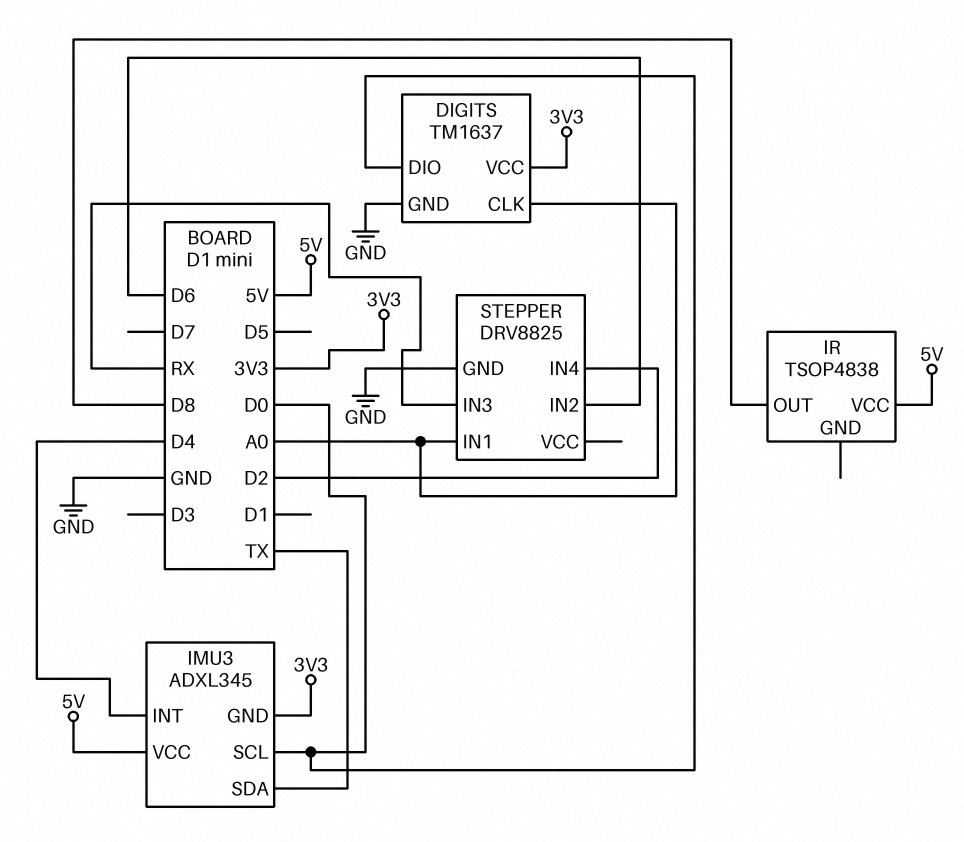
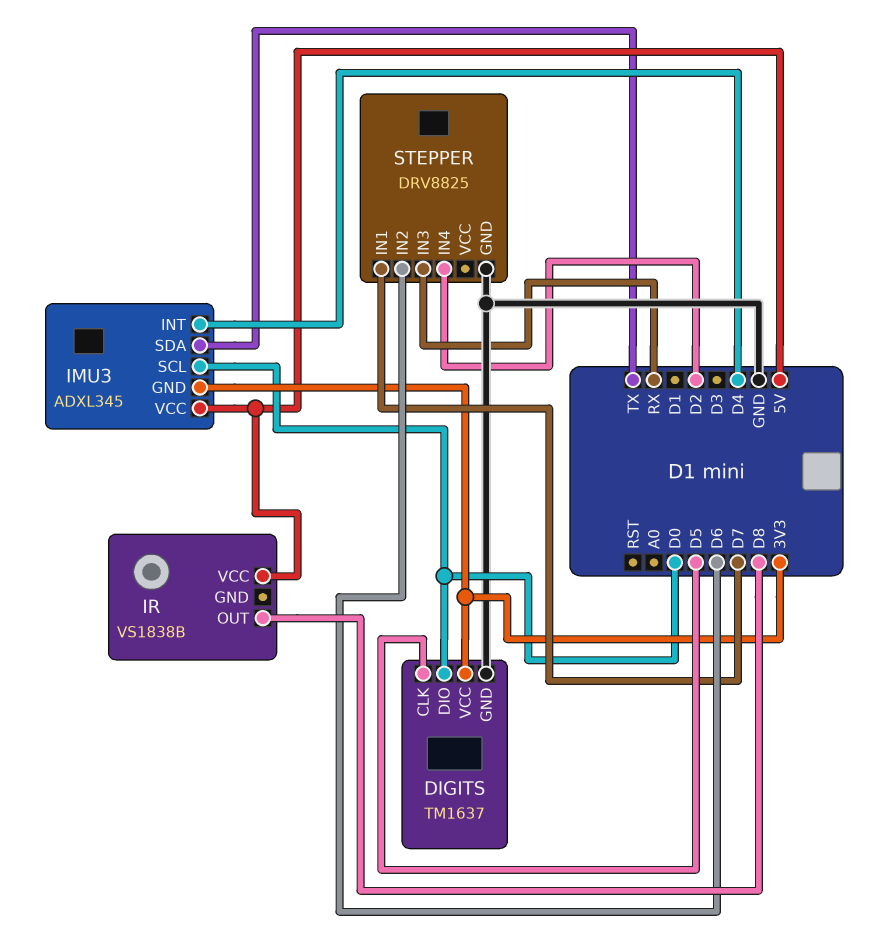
DIGITS pin CLK: A0 -> D5
IR: TSOP4838 -> VS1838B
STEPPER pin IN1: A0 -> D7

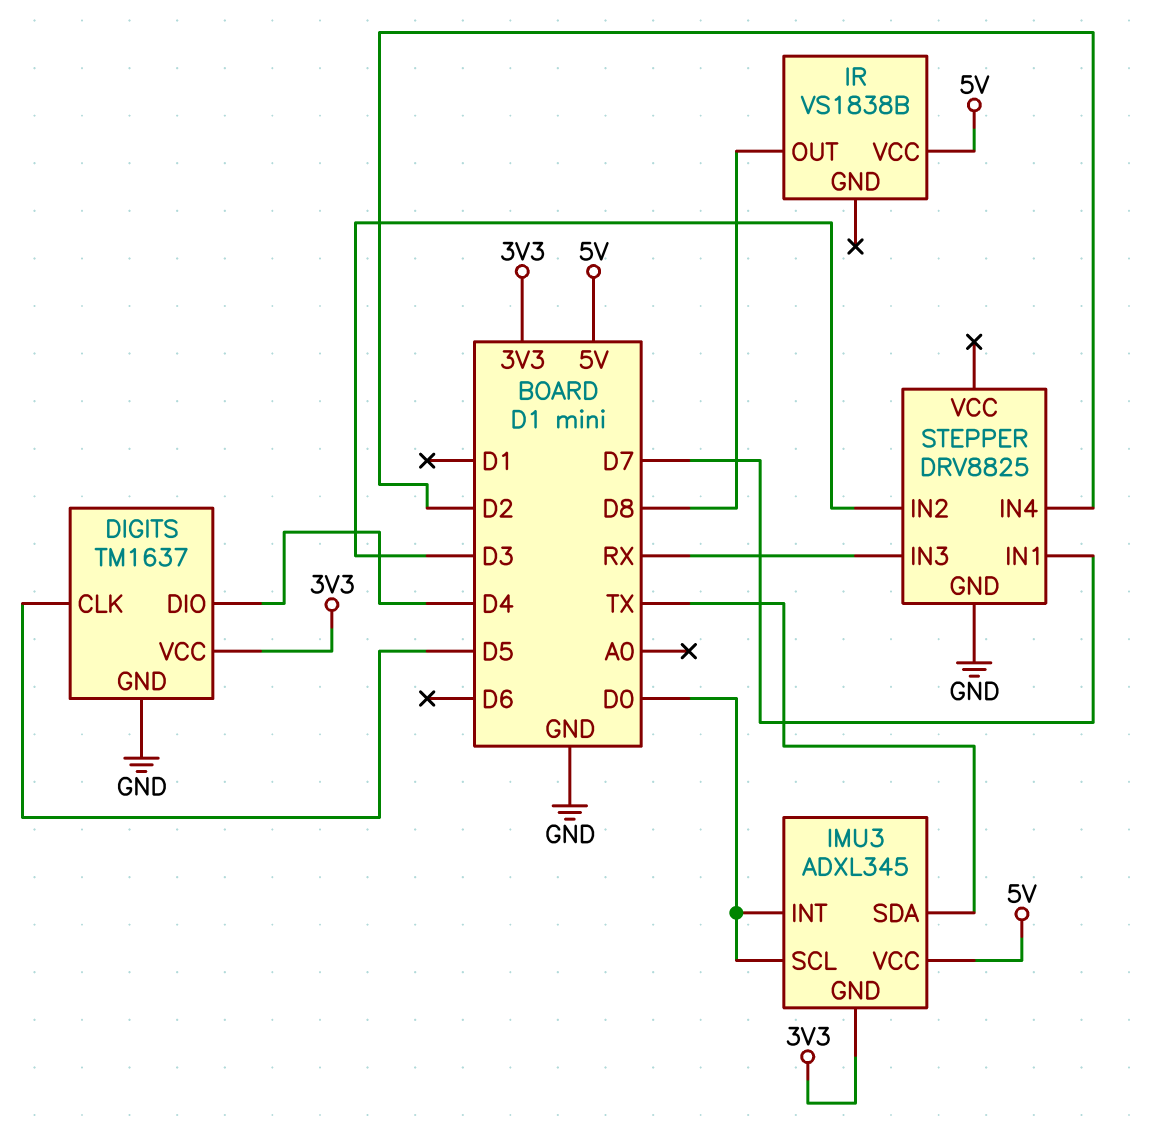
DIGITS pin DIO: D0 -> D4
IMU3 pin INT: D4 -> D0
STEPPER pin IN2: D6 -> D3

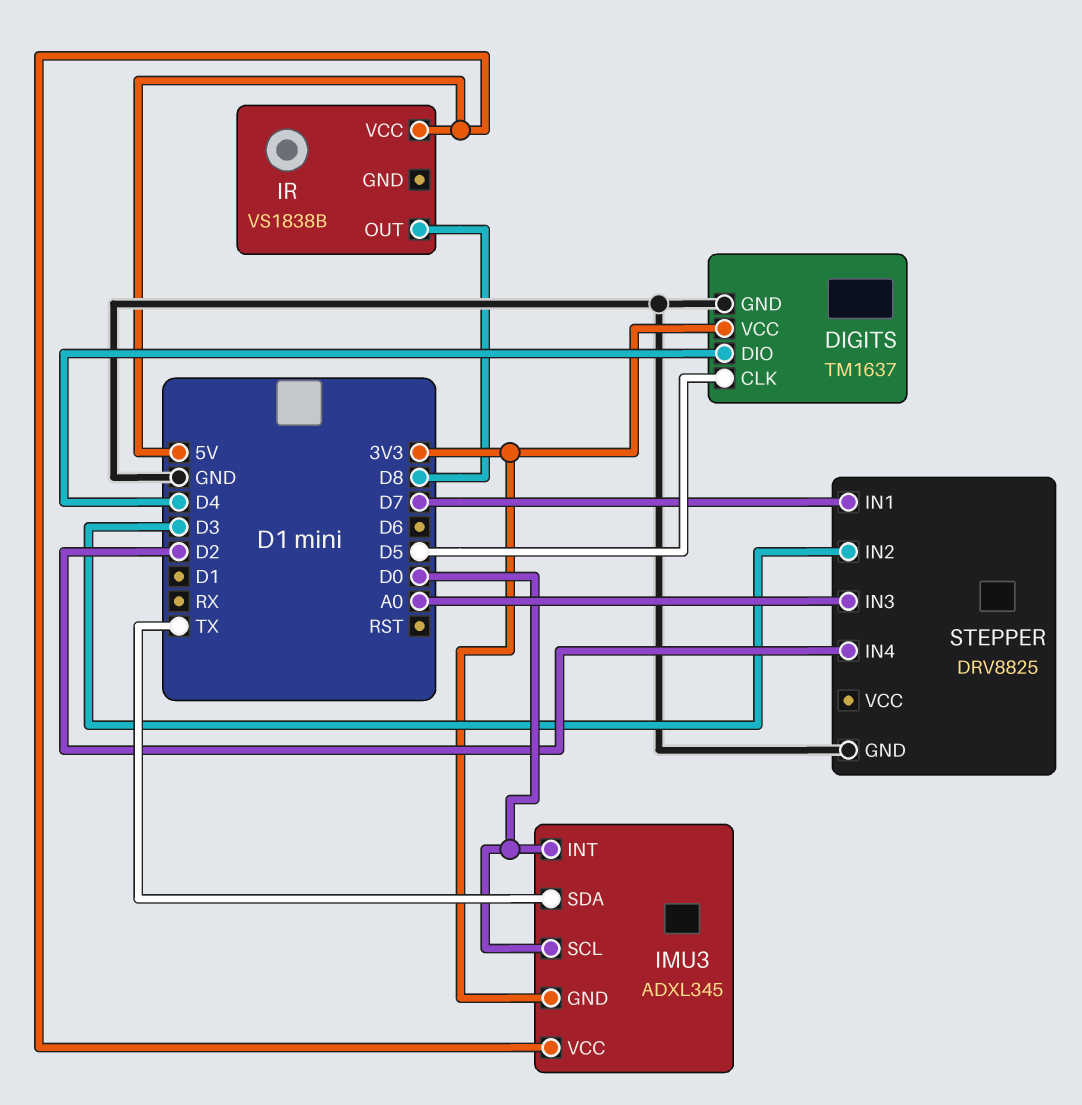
STEPPER pin IN3: RX -> A0

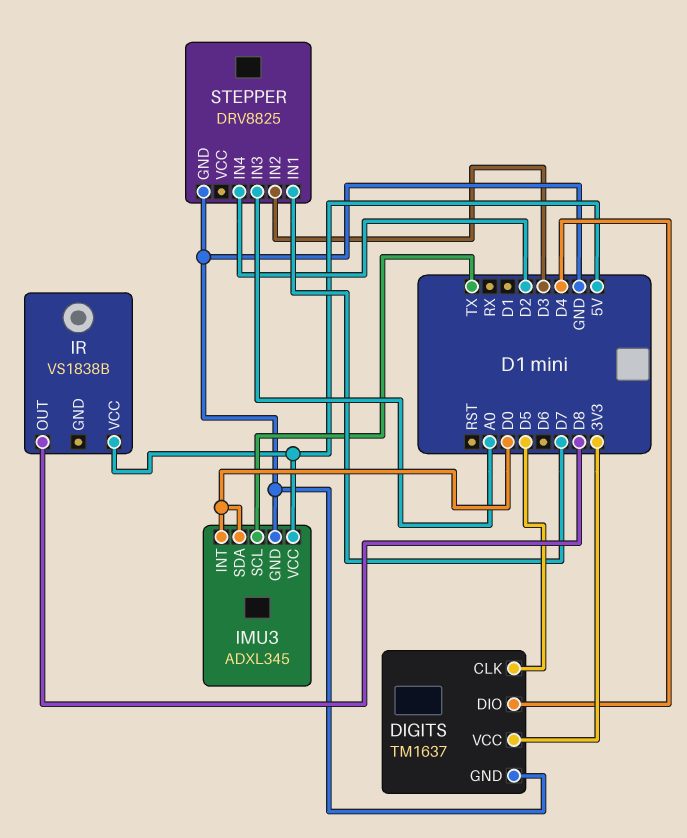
IMU3 pin GND: 3V3 -> GND
IMU3 pin SCL: D0 -> TX
IMU3 pin SDA: TX -> D0

